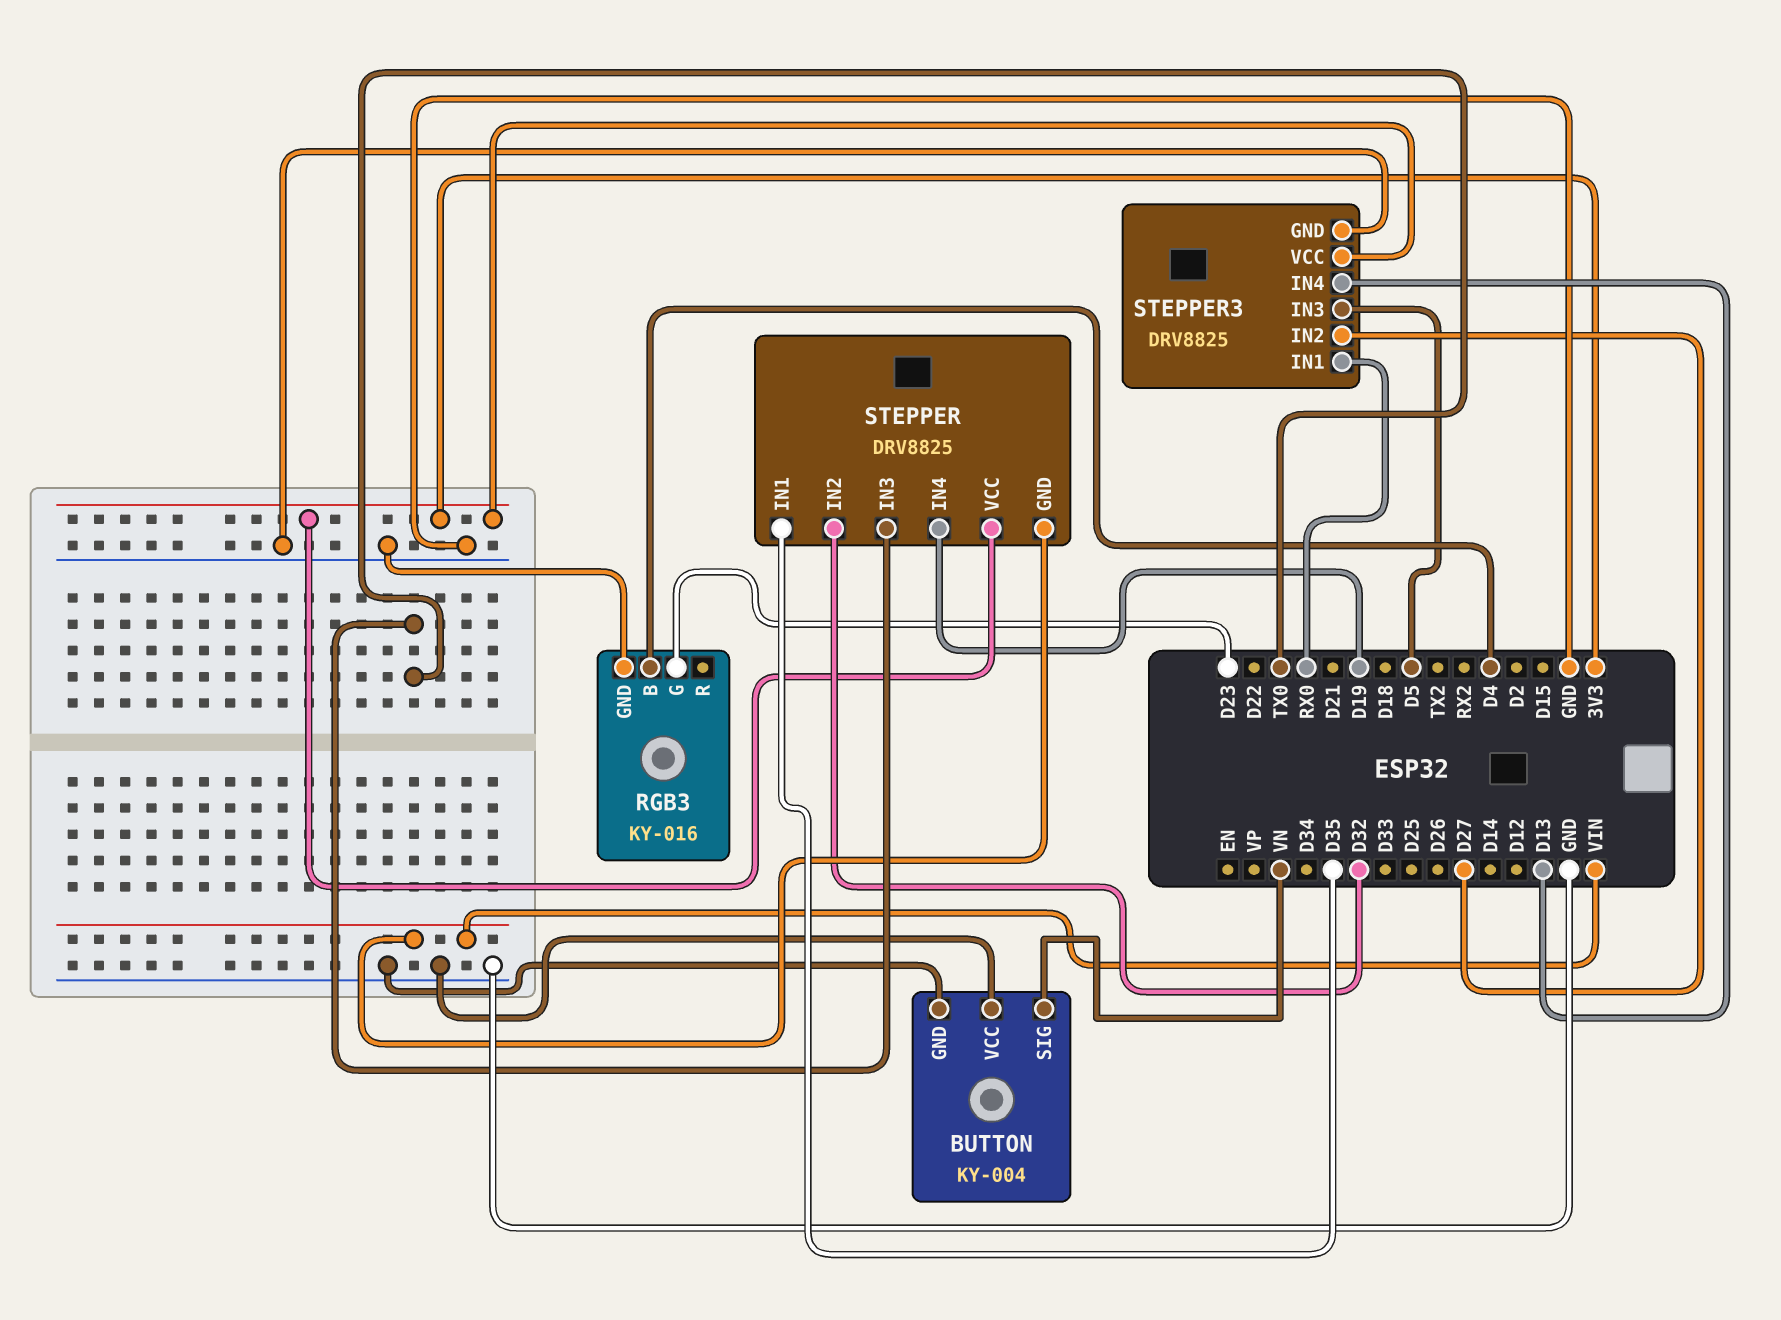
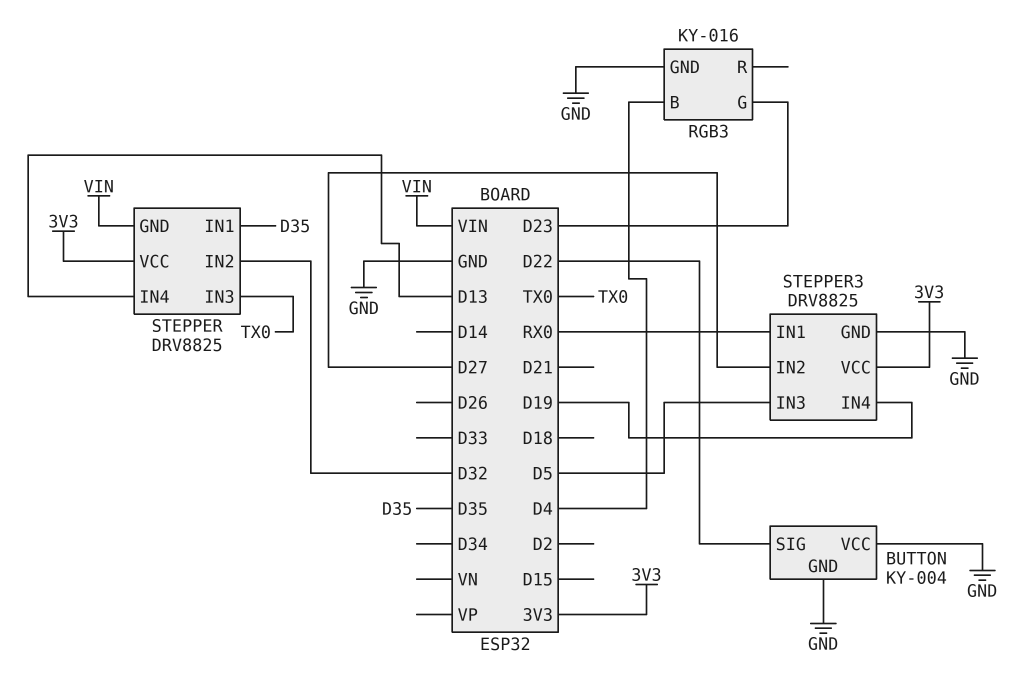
BUTTON pin SIG: VN -> D22
STEPPER pin IN4: D19 -> D13
STEPPER3 pin IN4: D13 -> D19

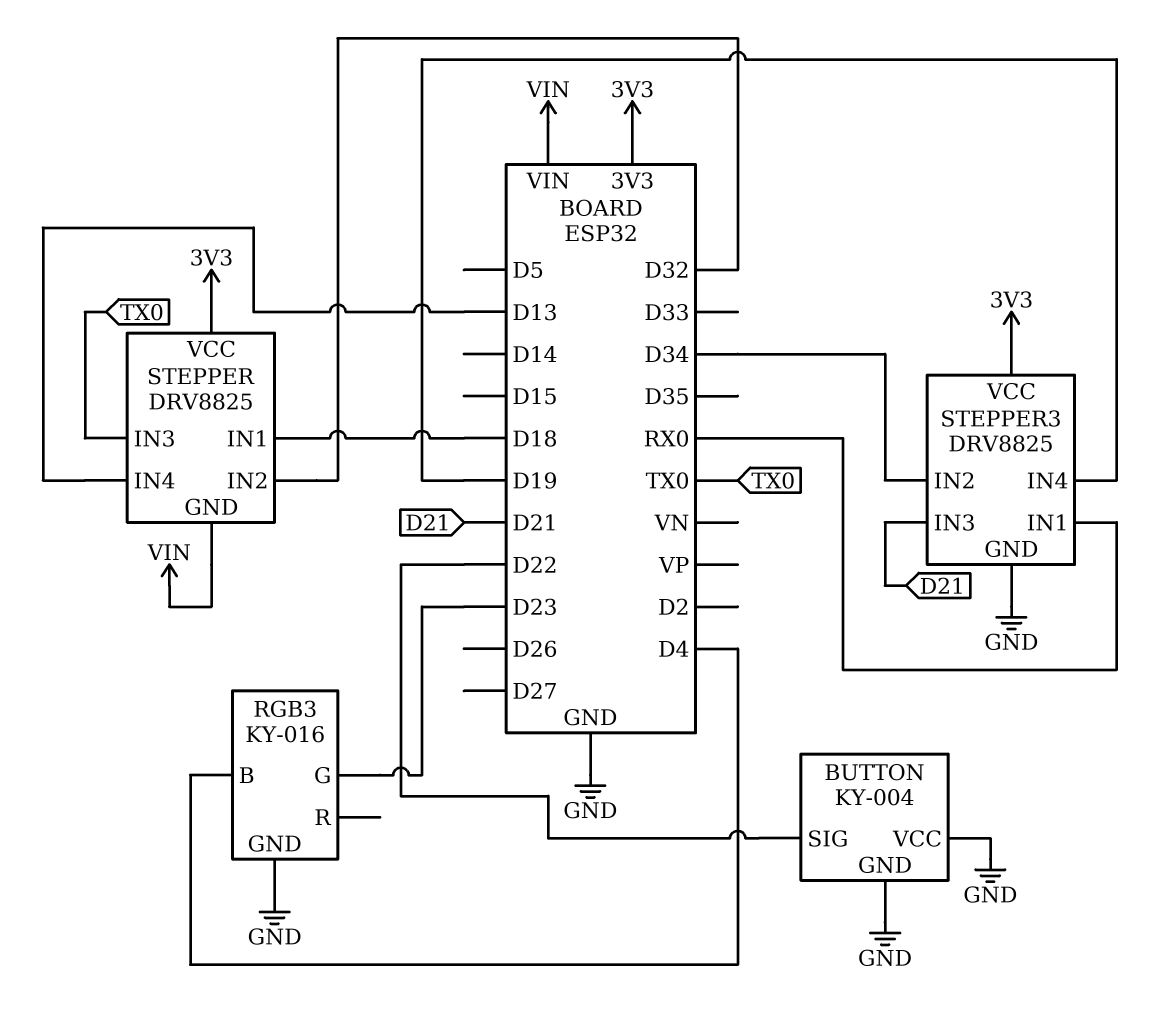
STEPPER pin IN1: D35 -> D18
STEPPER3 pin IN2: D27 -> D34
STEPPER3 pin IN3: D5 -> D21

